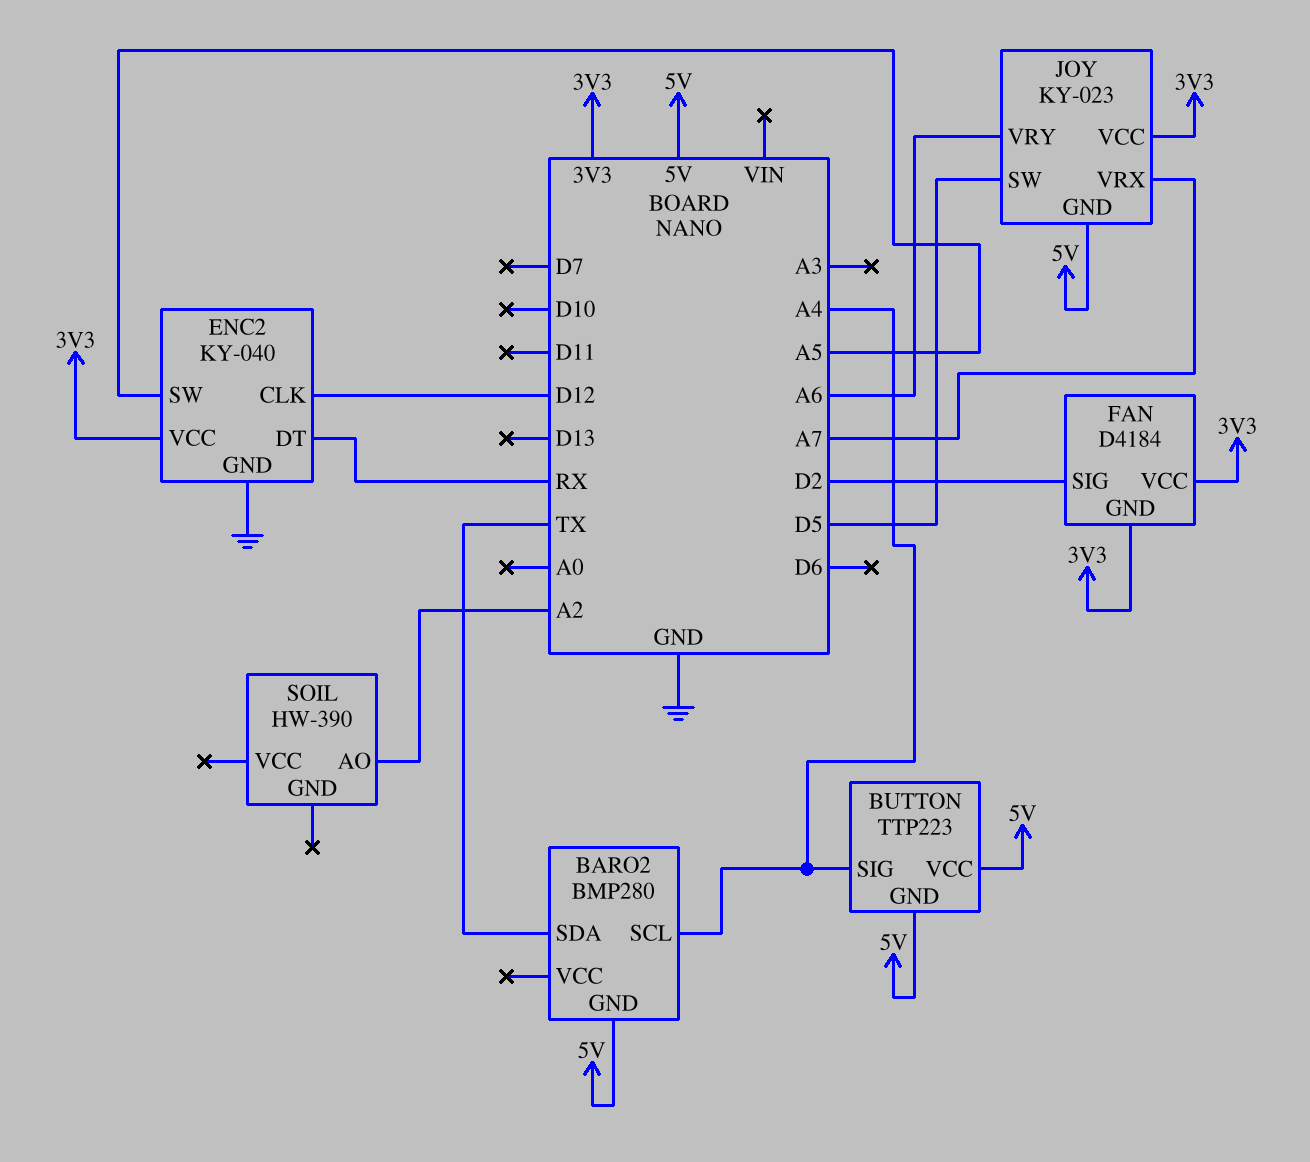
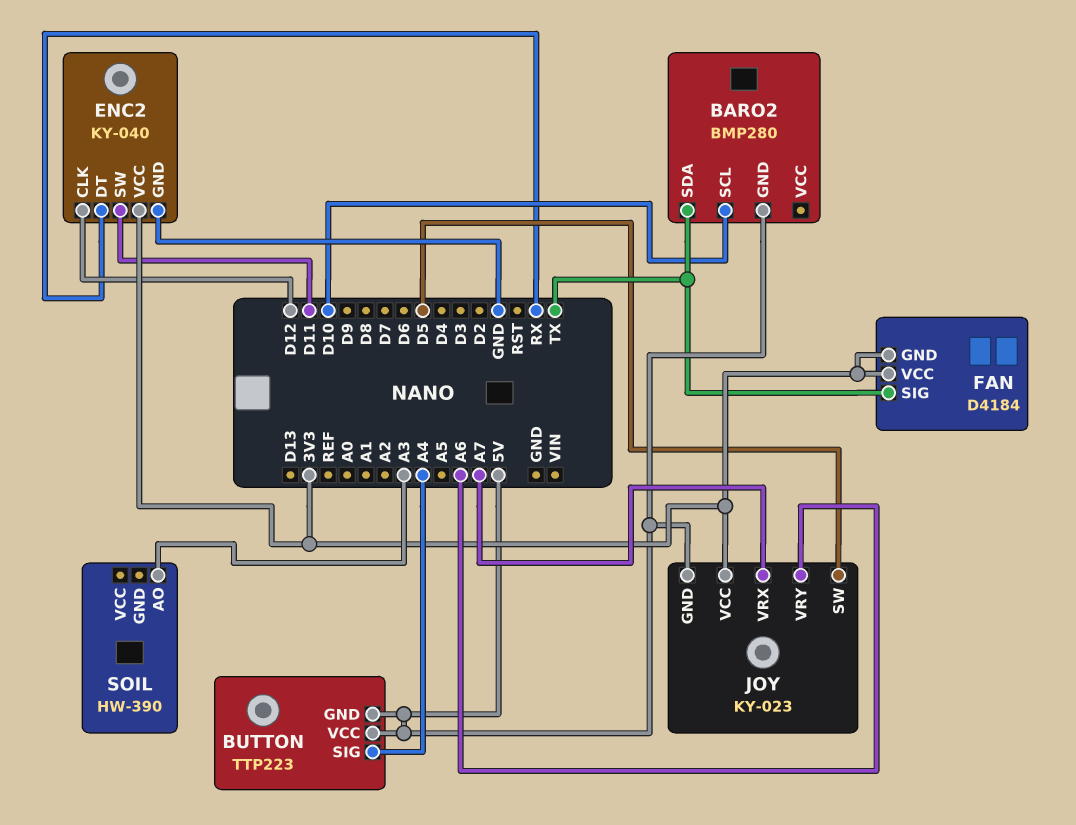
BARO2 pin SCL: A4 -> D10
ENC2 pin SW: A5 -> D11
FAN pin SIG: D2 -> TX
SOIL pin AO: A2 -> A3

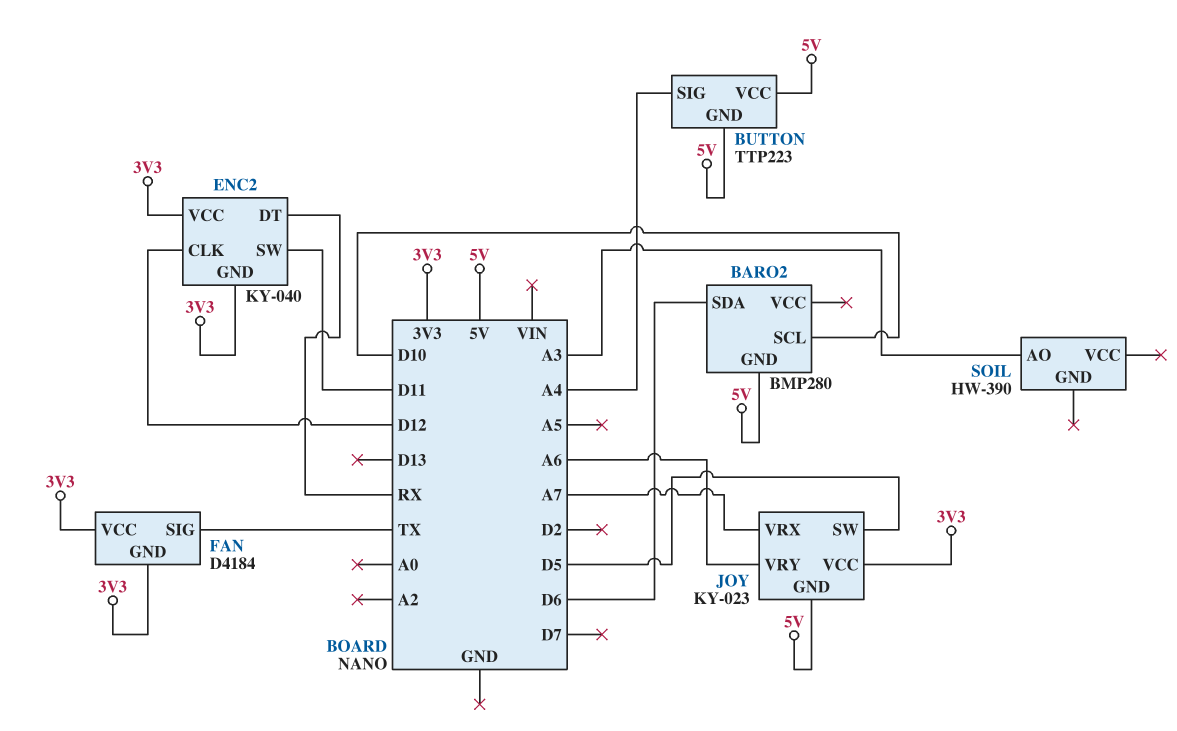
BARO2 pin SDA: TX -> D6
ENC2 pin GND: GND -> 3V3

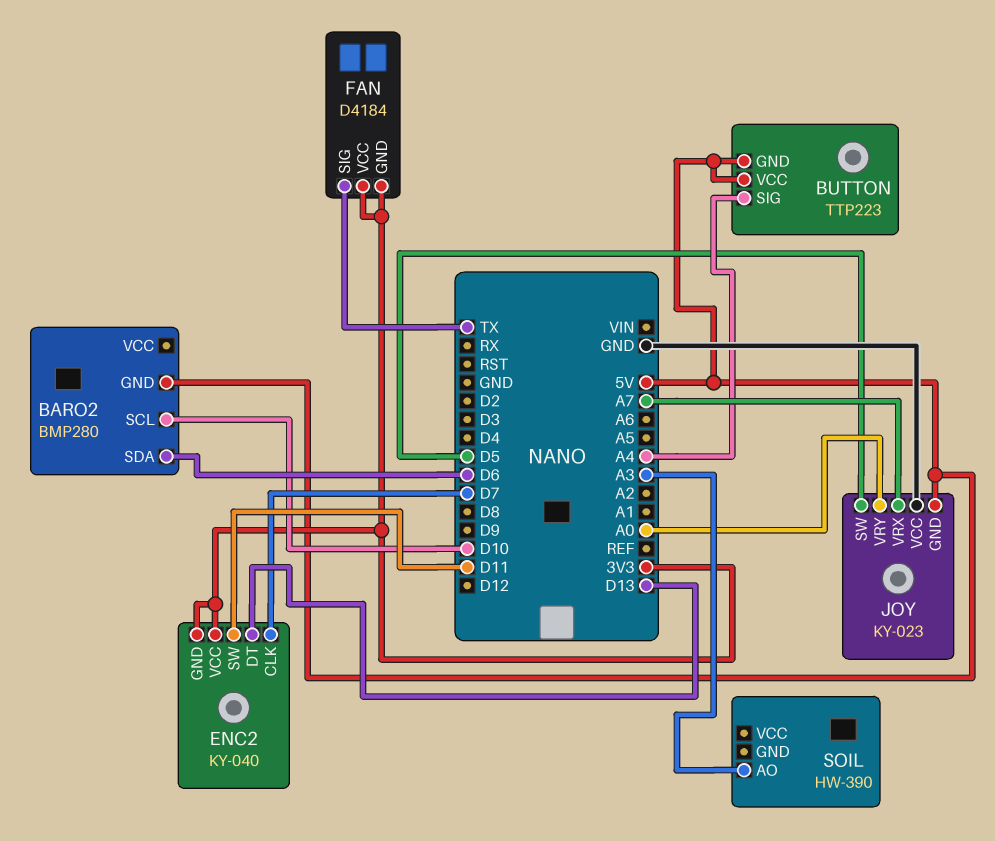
ENC2 pin CLK: D12 -> D7
ENC2 pin DT: RX -> D13
JOY pin VCC: 3V3 -> GND
JOY pin VRY: A6 -> A0

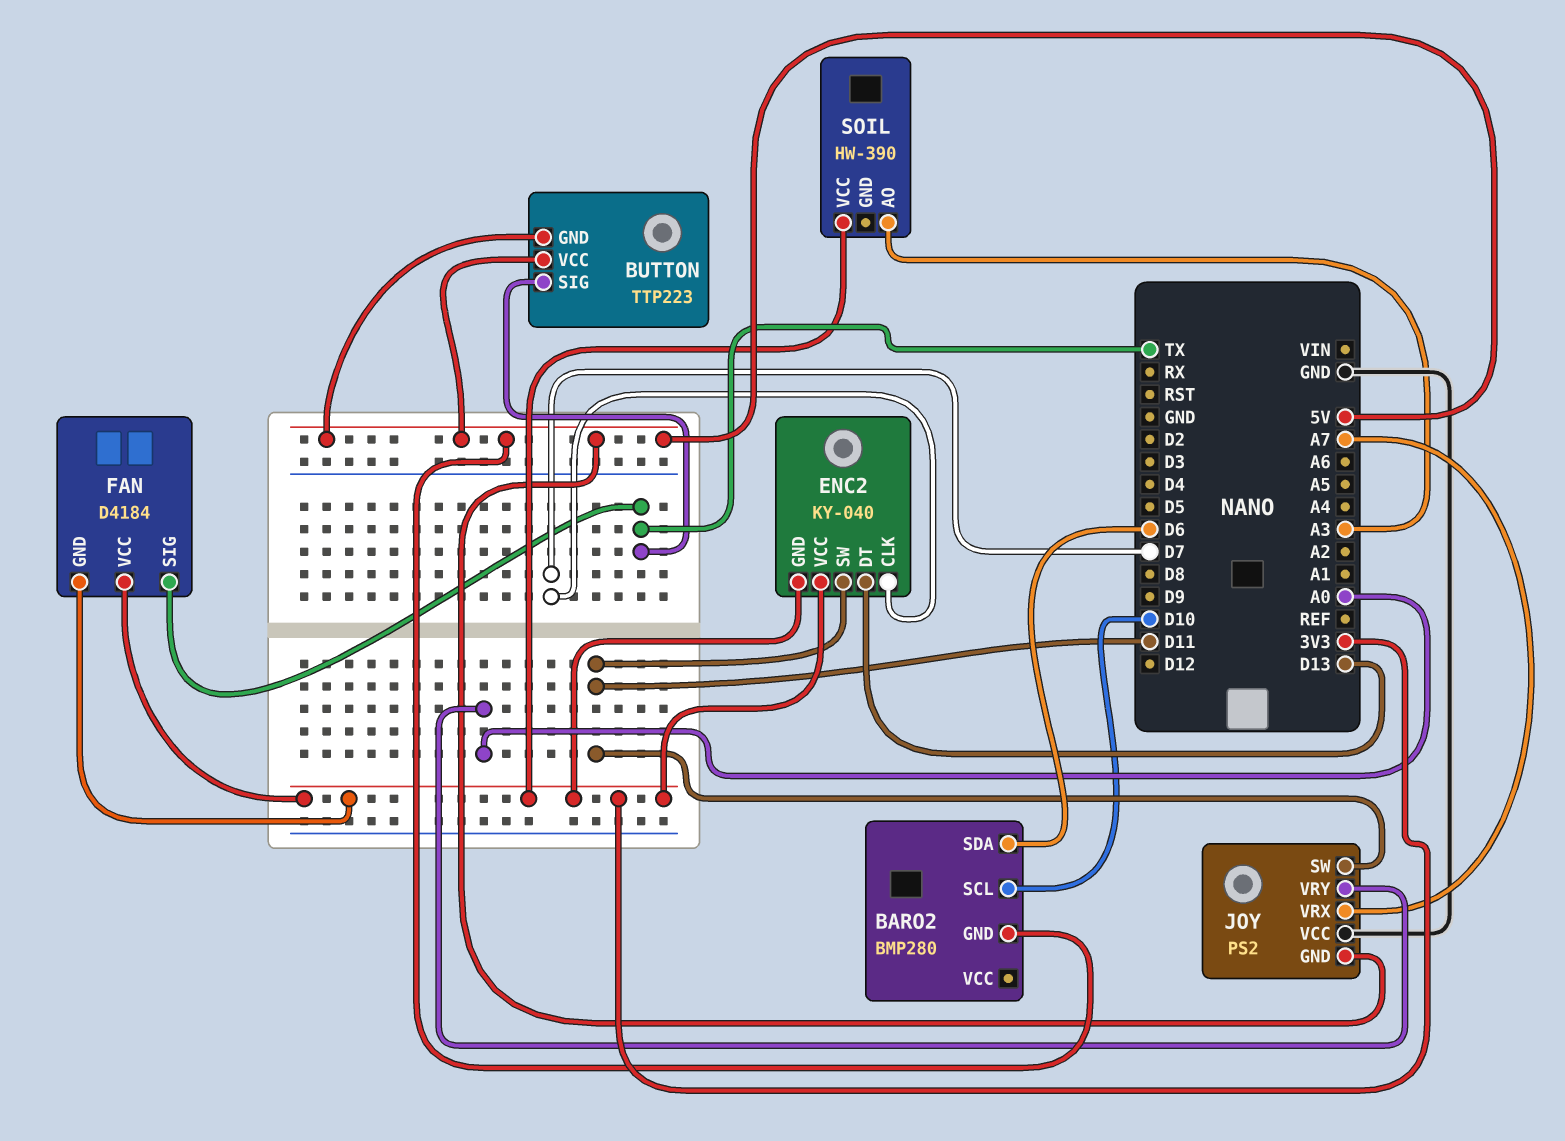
BUTTON pin SIG: A4 -> TX
JOY: KY-023 -> PS2
JOY pin SW: D5 -> D11
SOIL pin VCC: none -> 3V3

